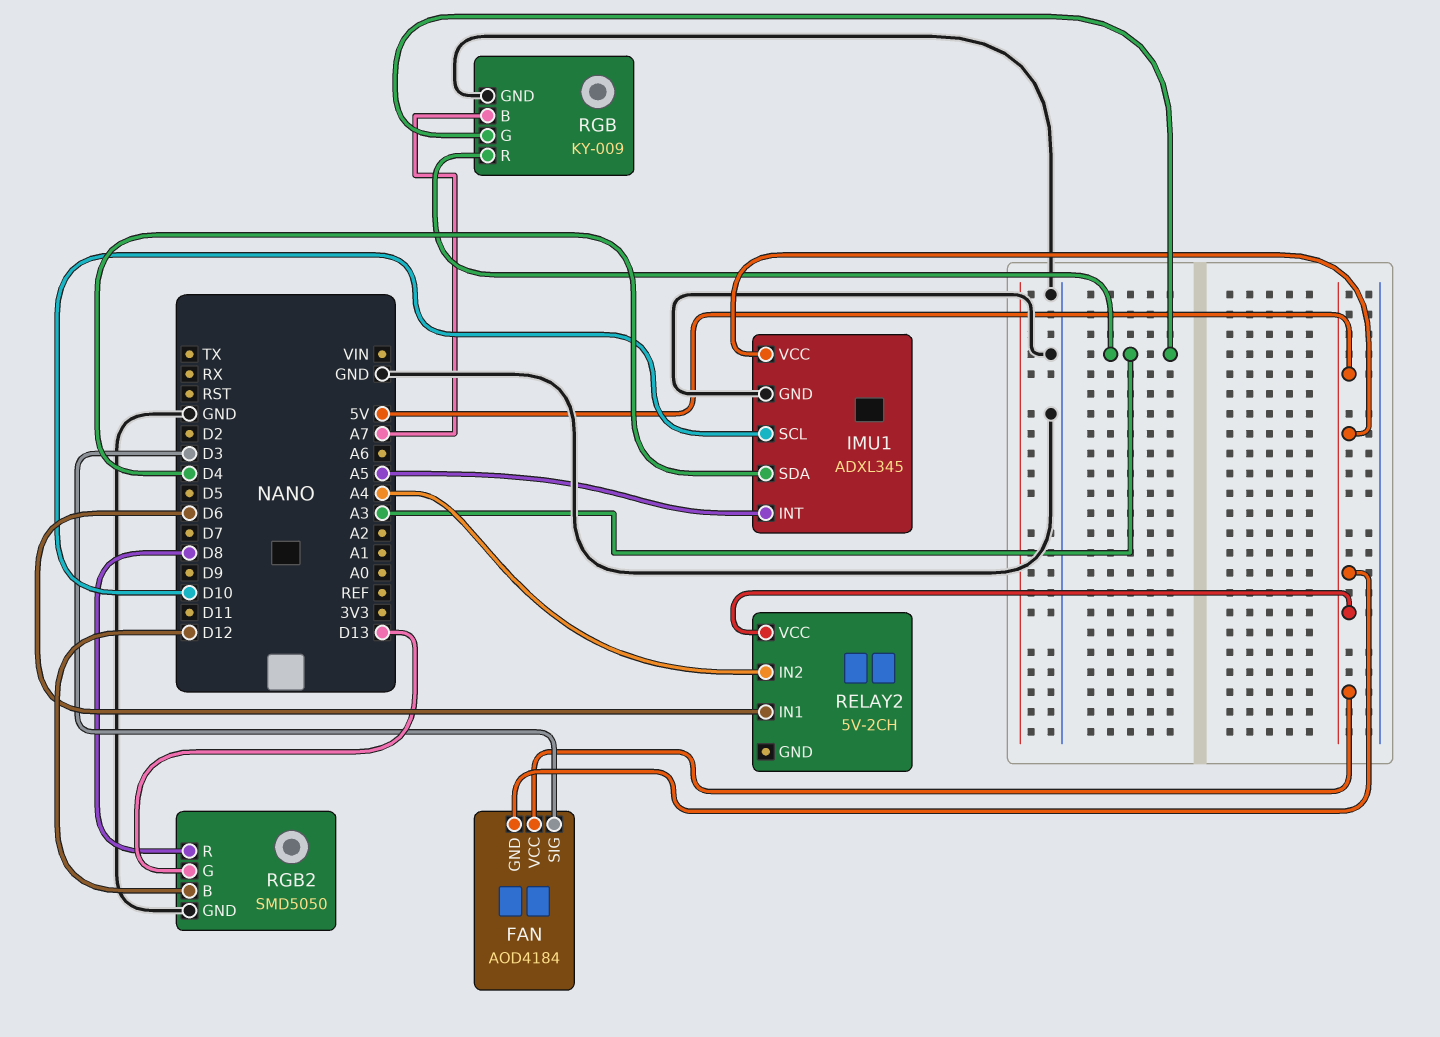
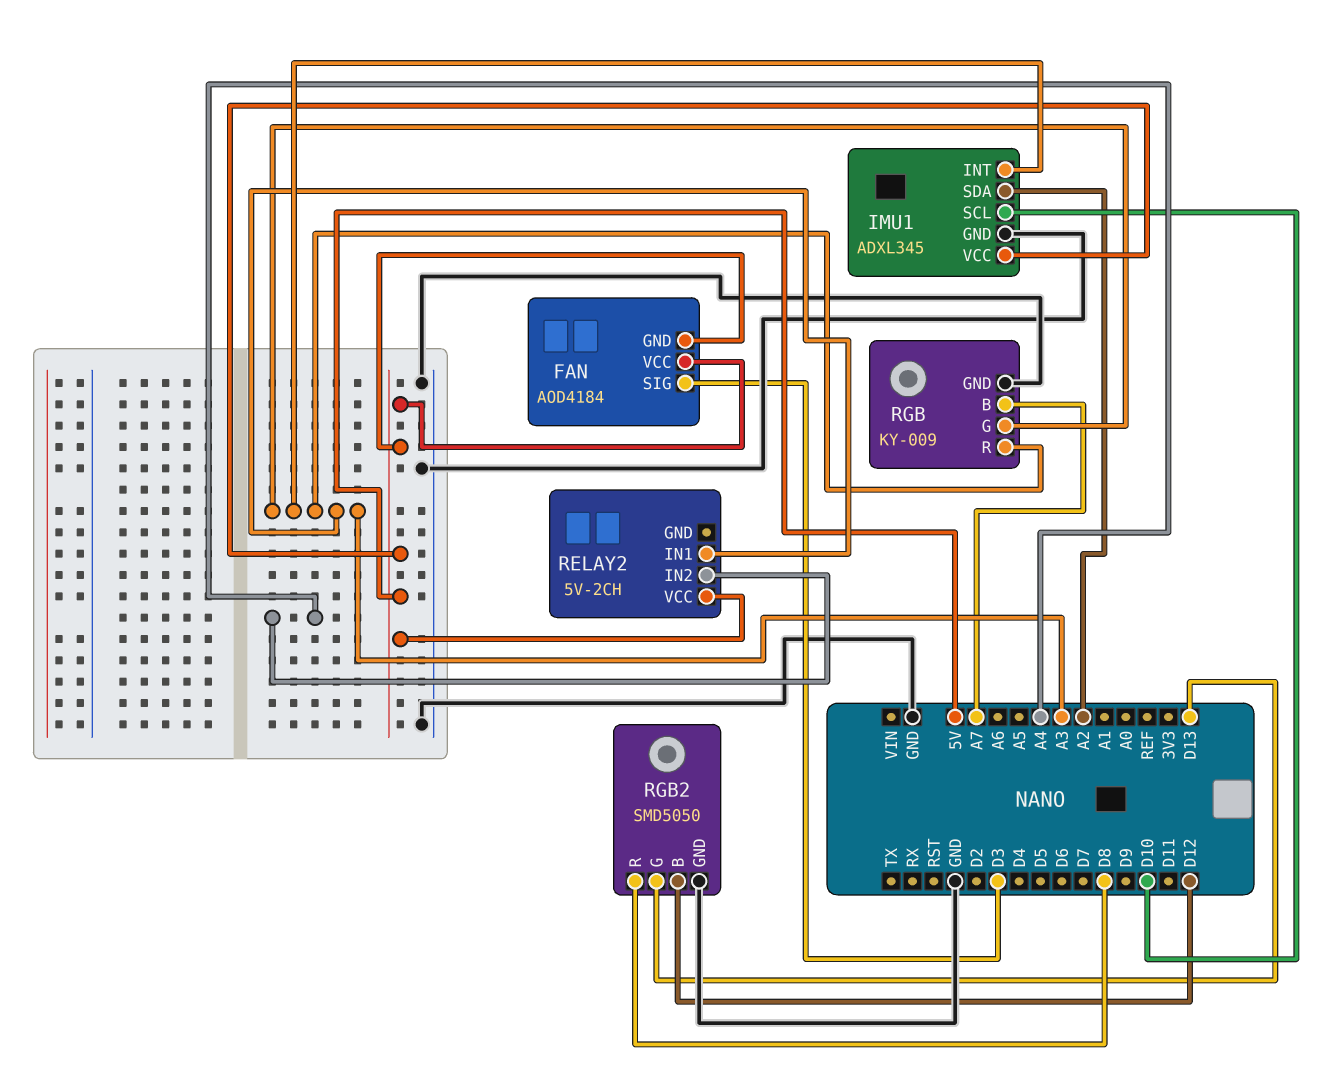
IMU1 pin INT: A5 -> A3
IMU1 pin SDA: D4 -> A2
RELAY2 pin IN1: D6 -> A3

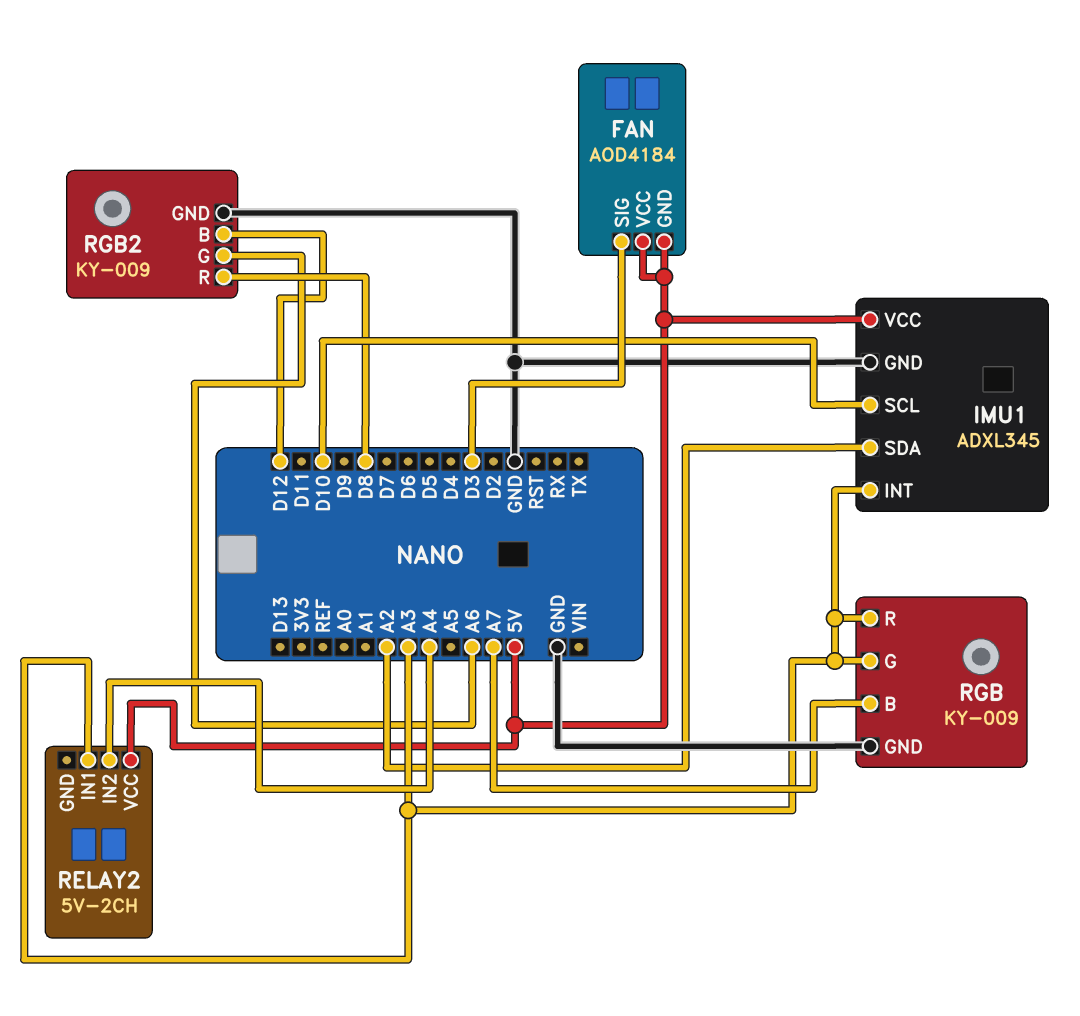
RGB2: SMD5050 -> KY-009
RGB2 pin G: D13 -> A6

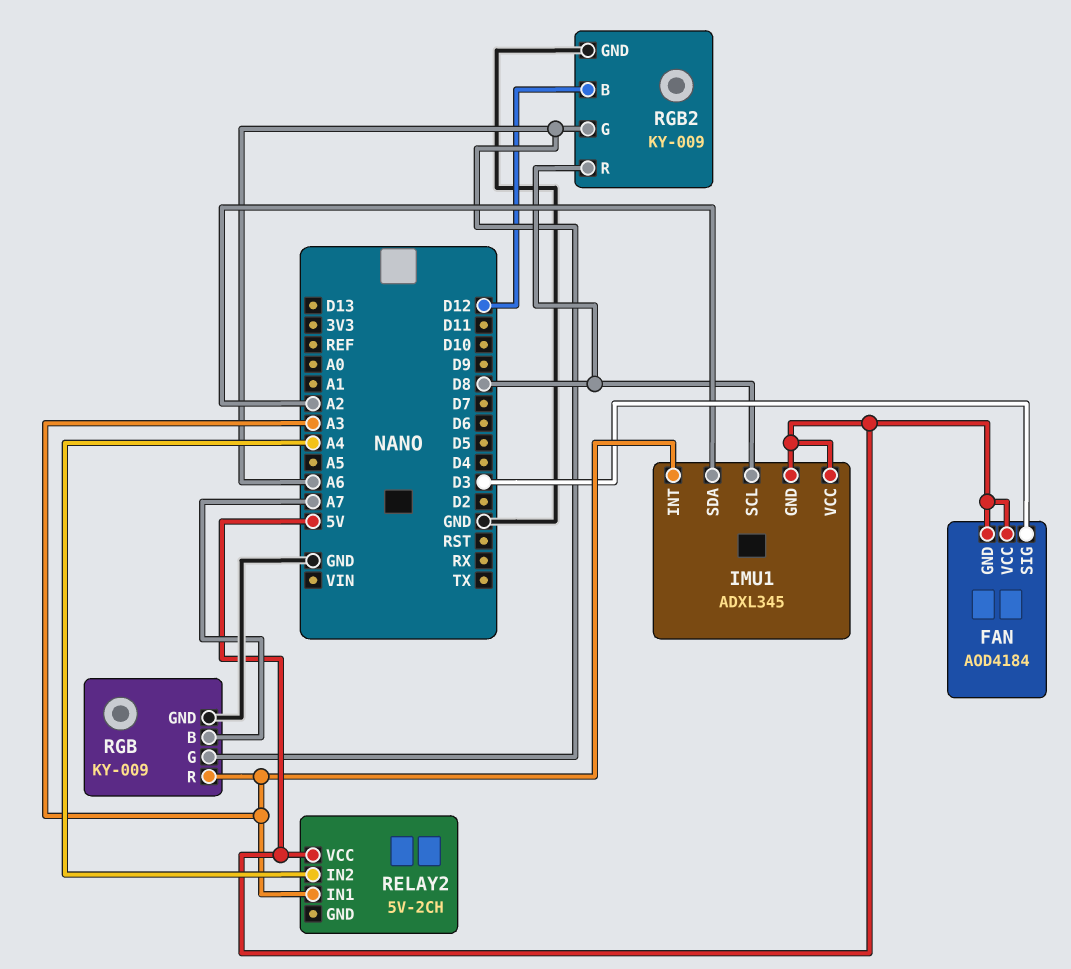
IMU1 pin GND: GND -> 5V
IMU1 pin SCL: D10 -> D8
RGB pin G: A3 -> A6

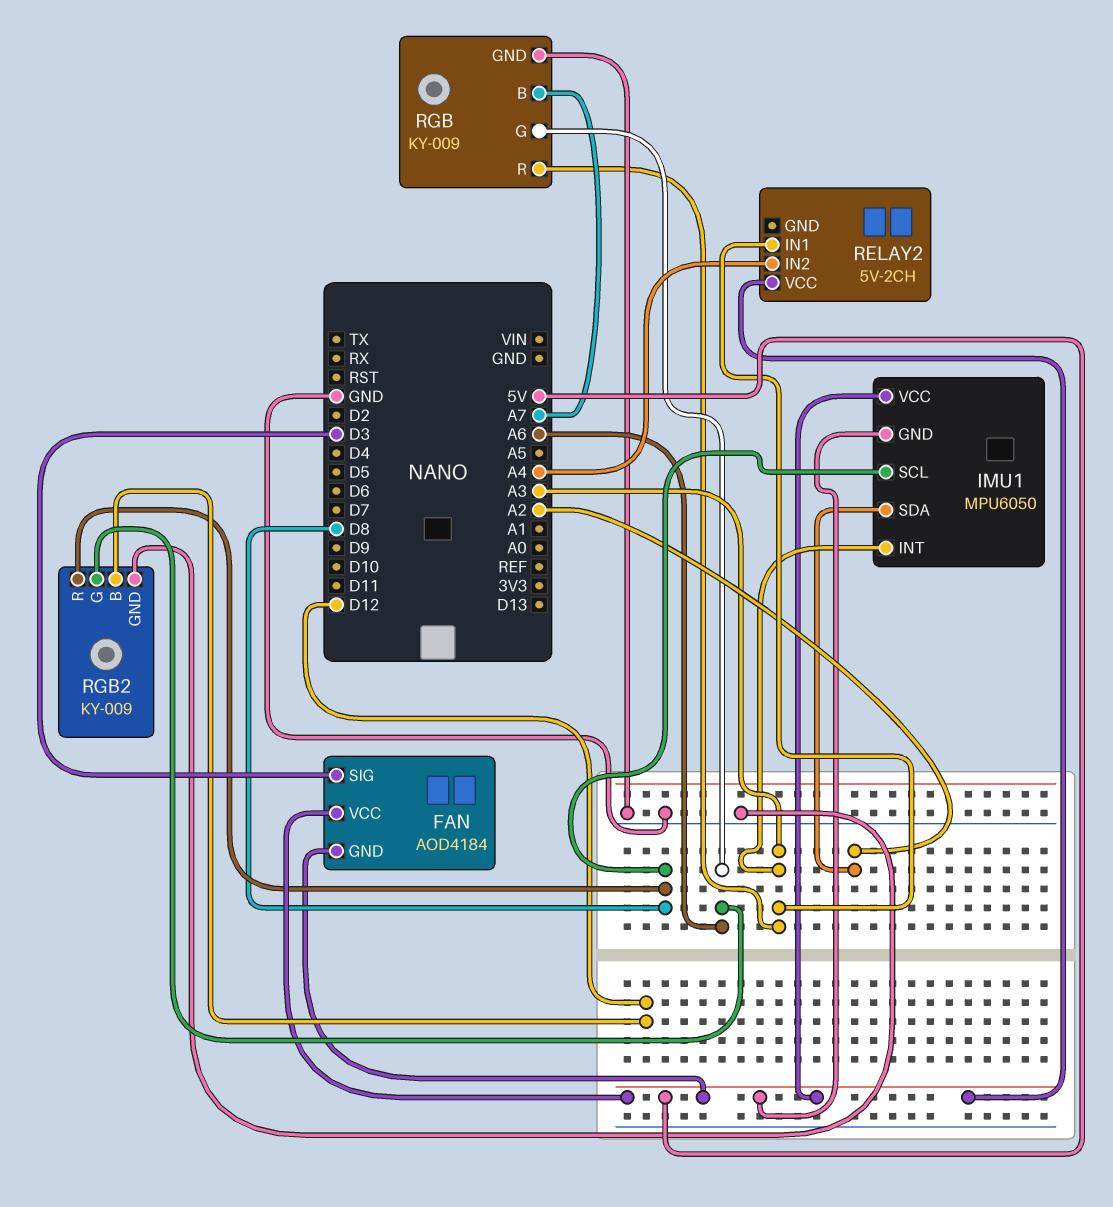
IMU1: ADXL345 -> MPU6050

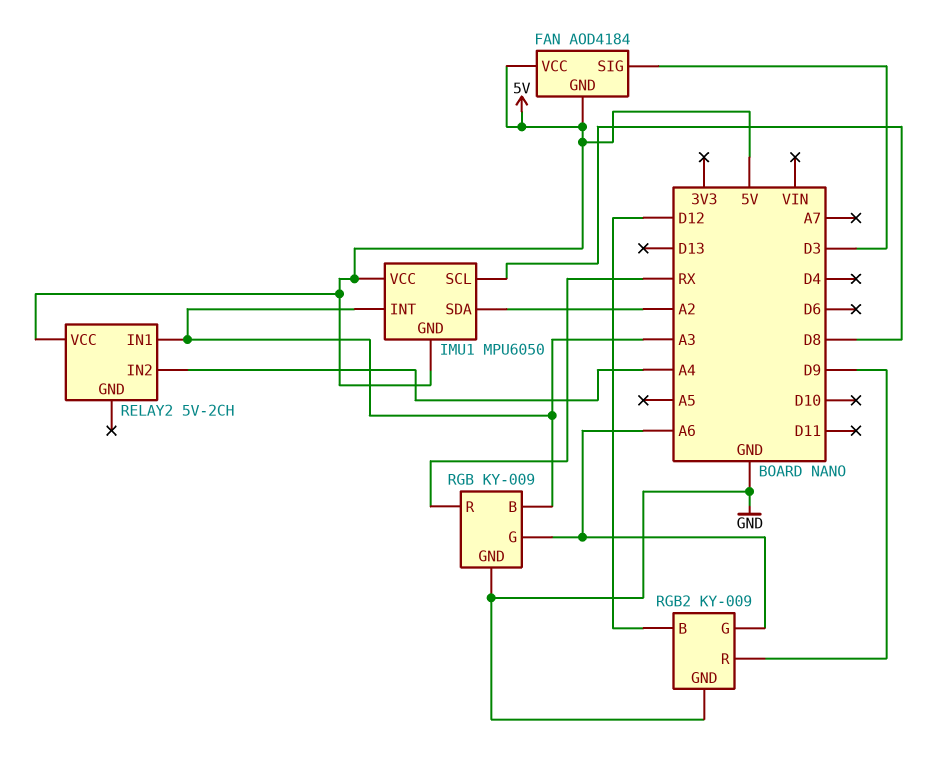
RGB pin B: A7 -> A3
RGB pin R: A3 -> RX
RGB2 pin R: D8 -> D9

